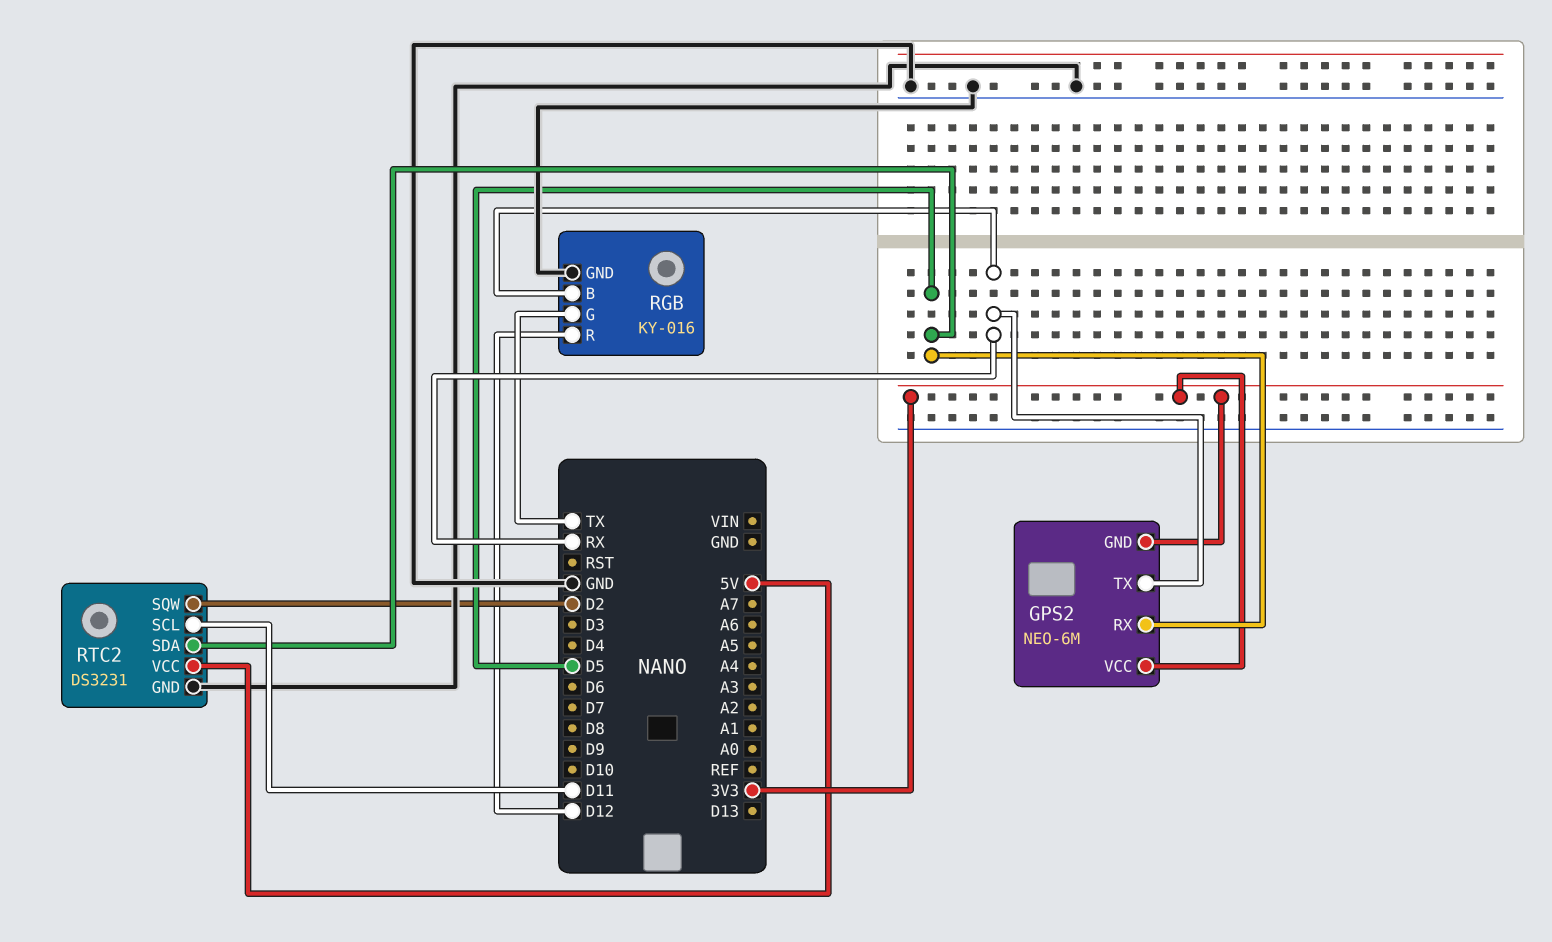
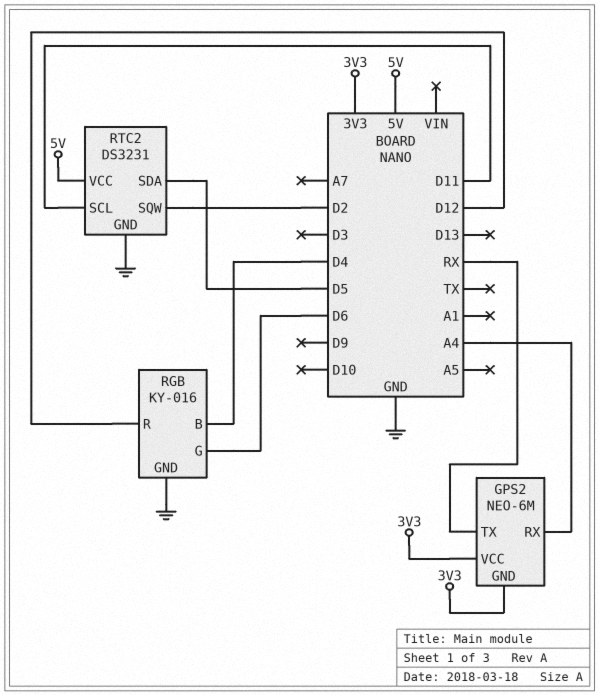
GPS2 pin RX: D5 -> A4
RGB pin B: RX -> D4
RGB pin G: TX -> D6

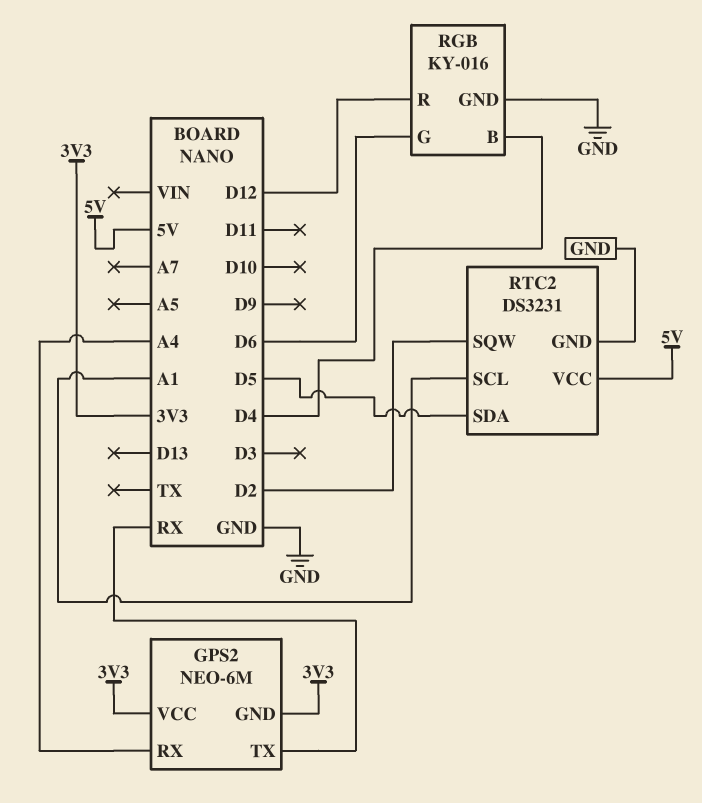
RTC2 pin SCL: D11 -> A1

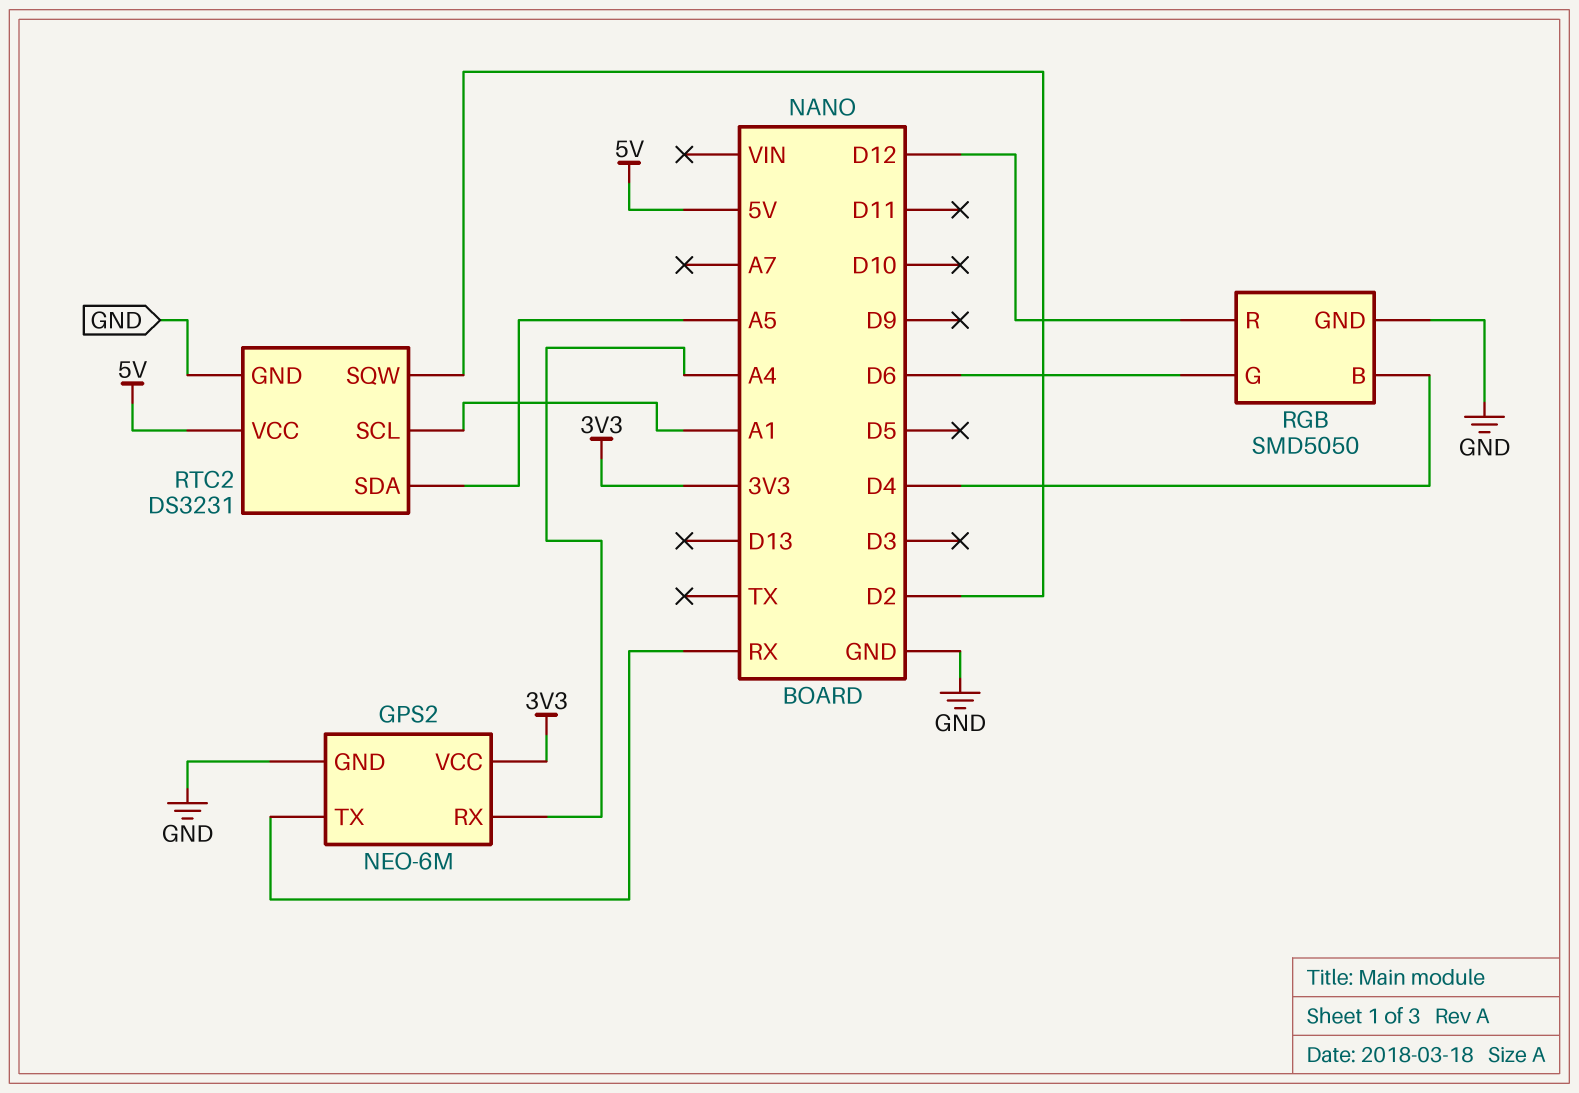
GPS2 pin GND: 3V3 -> GND
RGB: KY-016 -> SMD5050
RTC2 pin SDA: D5 -> A5

